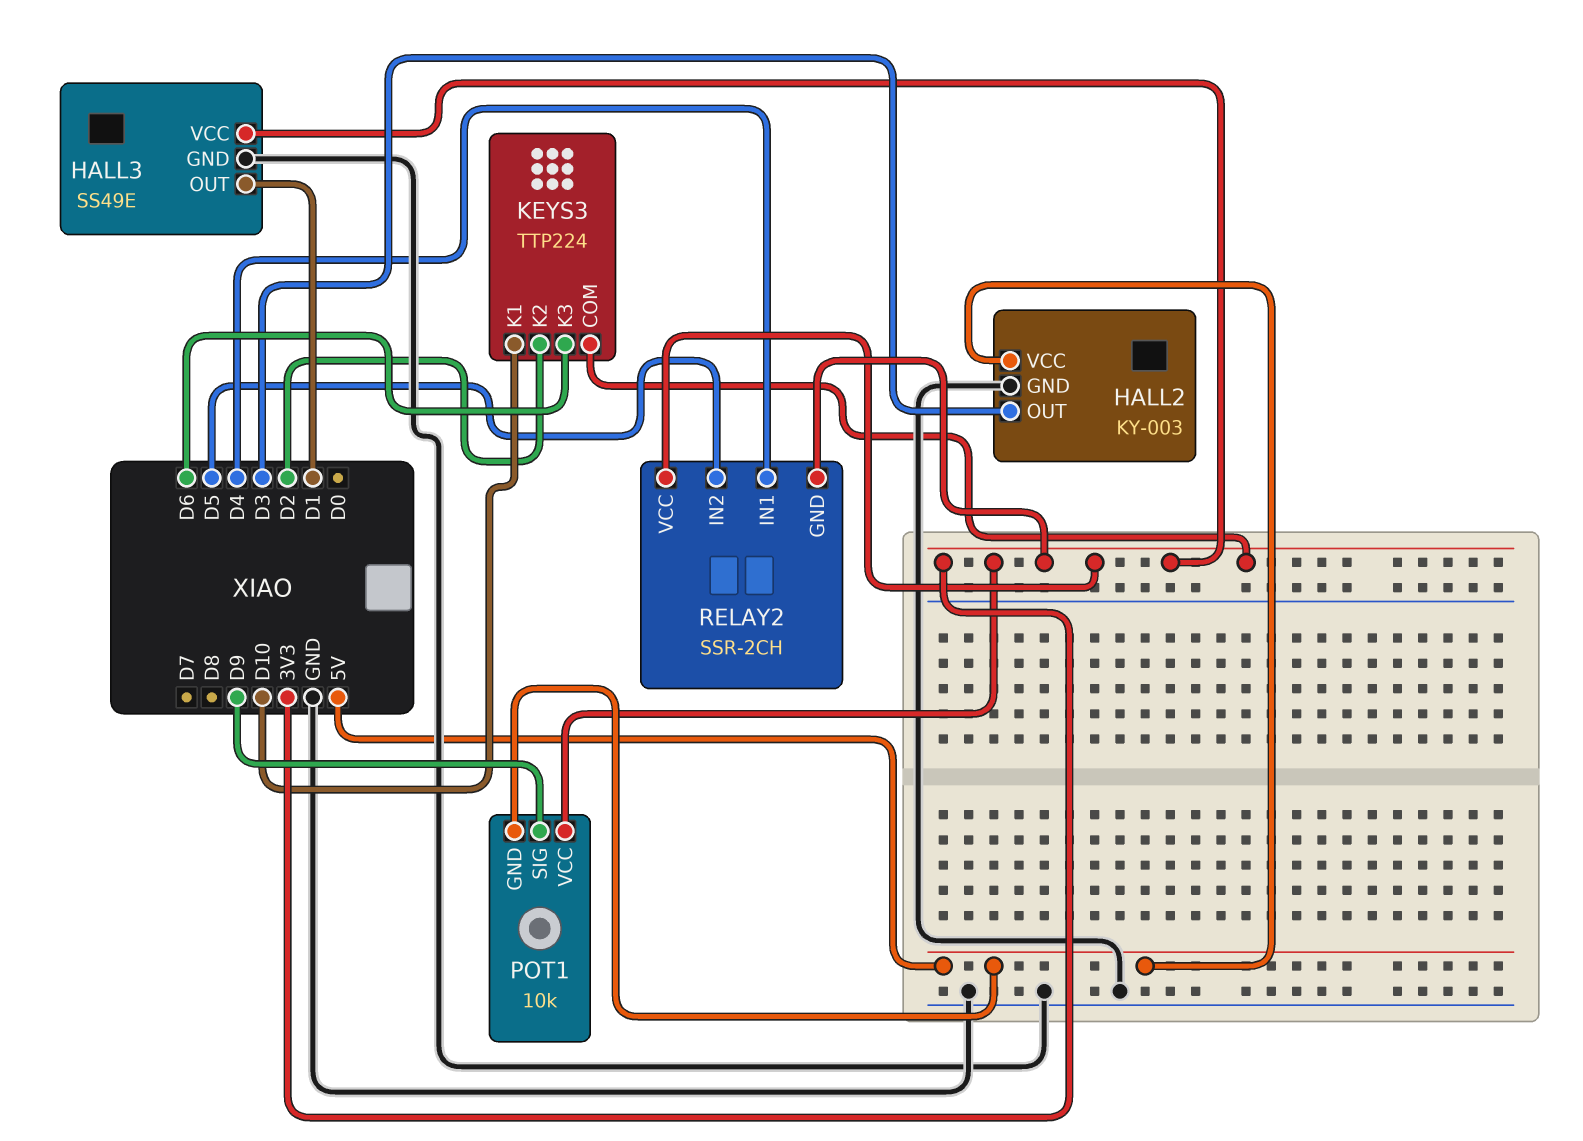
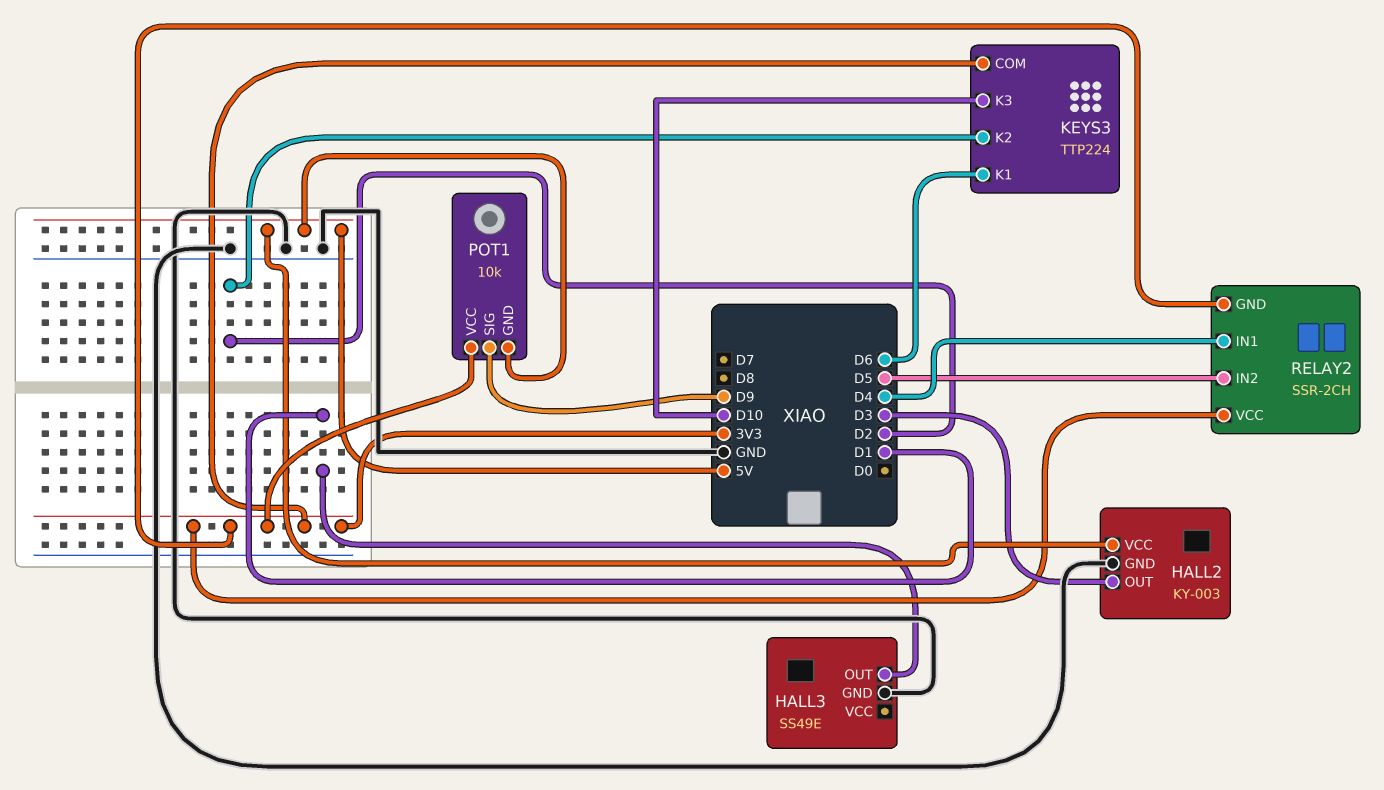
HALL3 pin VCC: 3V3 -> none
KEYS3 pin K1: D10 -> D6
KEYS3 pin K3: D6 -> D10

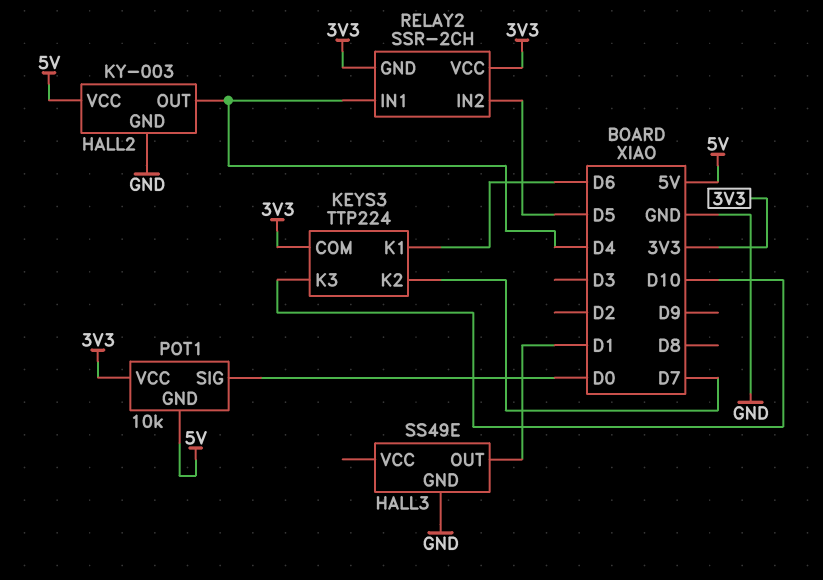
HALL2 pin OUT: D3 -> D4
KEYS3 pin K2: D2 -> D7
POT1 pin SIG: D9 -> D0

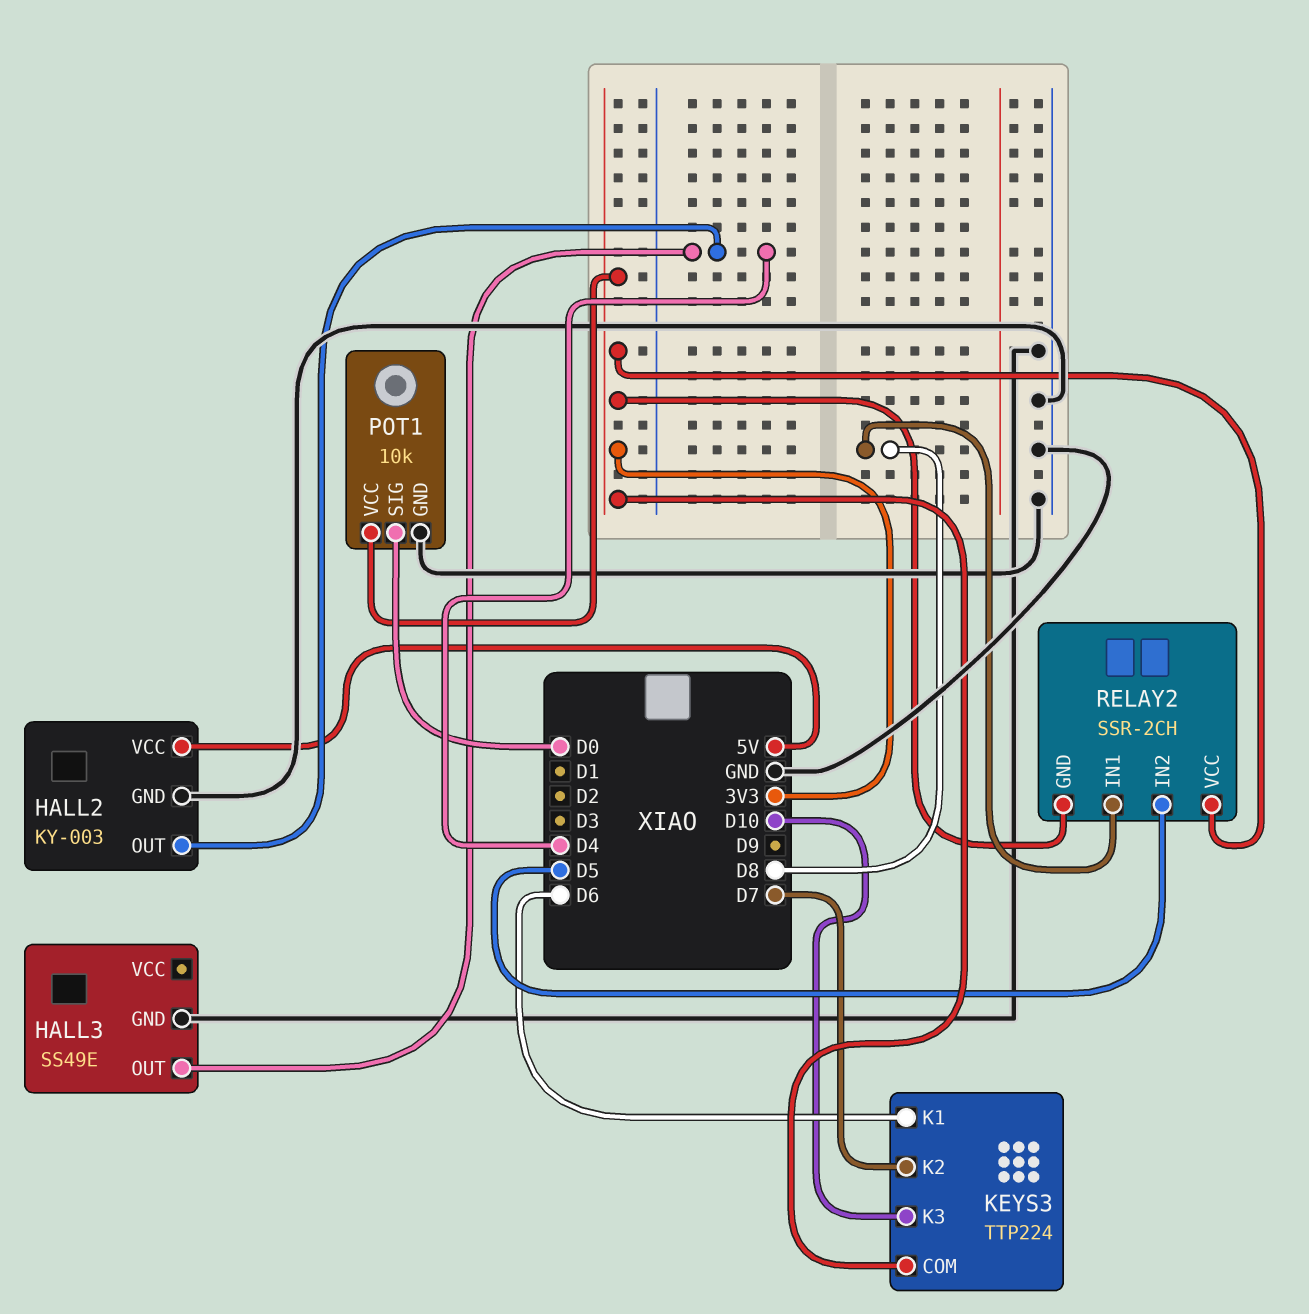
HALL3 pin OUT: D1 -> D4
POT1 pin GND: 5V -> GND
RELAY2 pin IN1: D4 -> D8

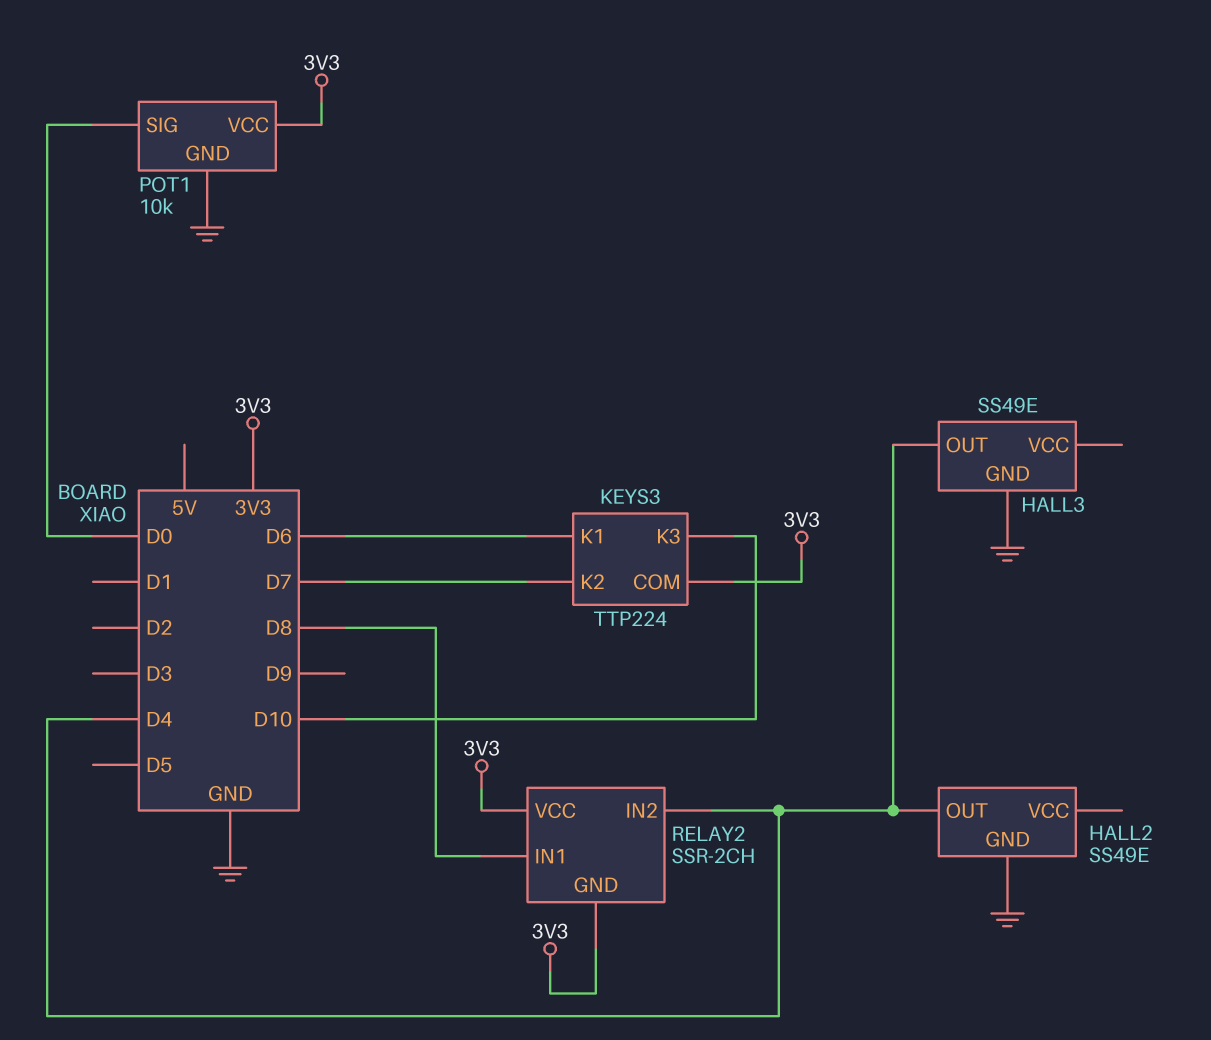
HALL2: KY-003 -> SS49E
HALL2 pin VCC: 5V -> none
RELAY2 pin IN2: D5 -> D4

